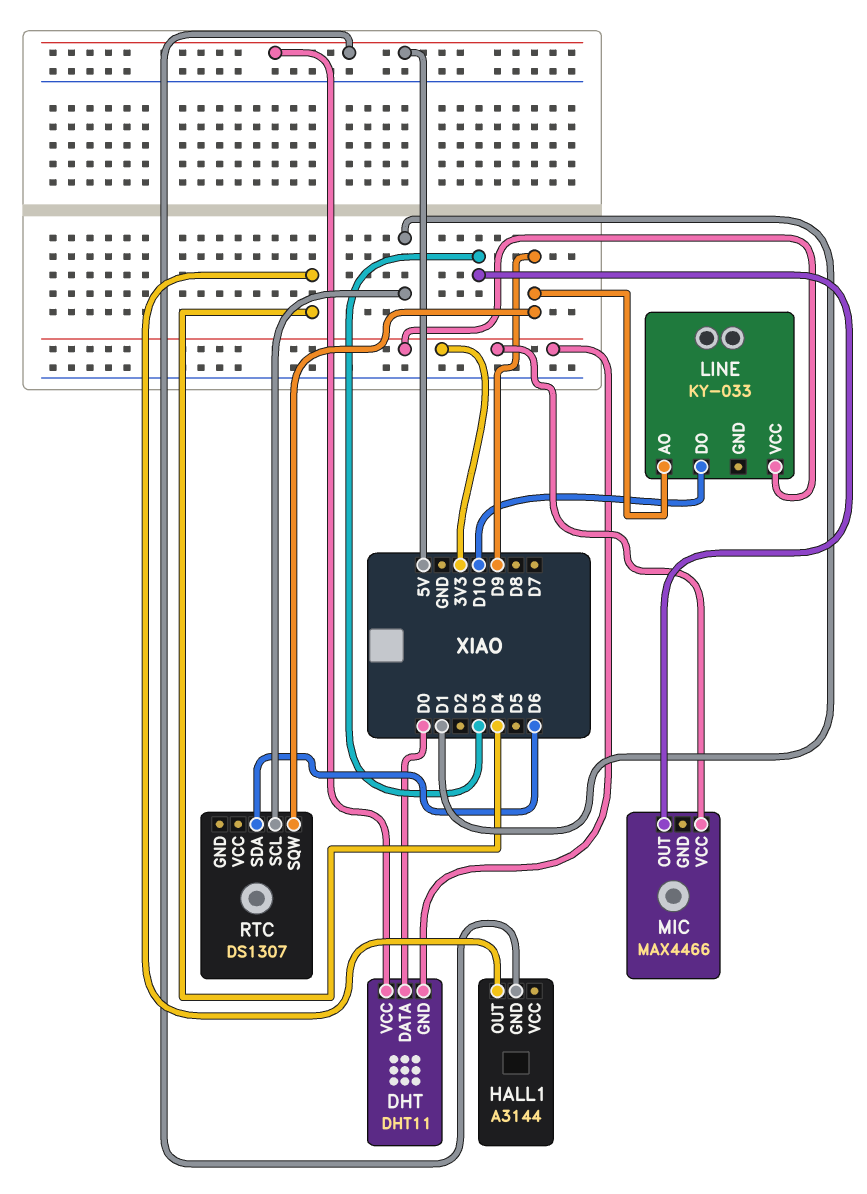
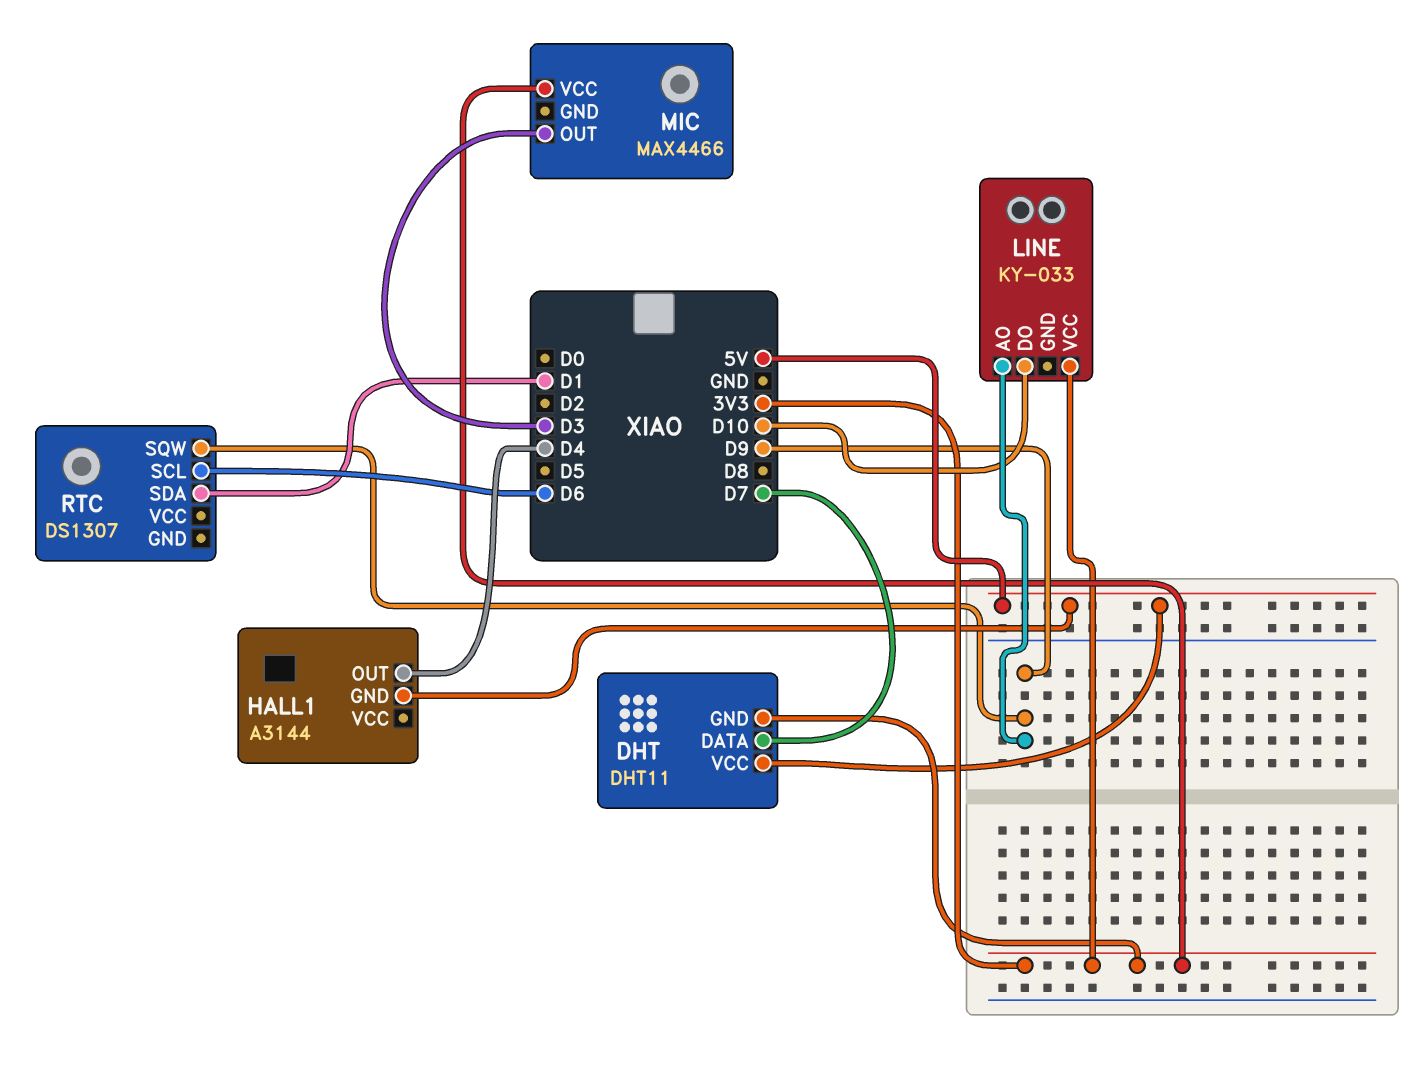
DHT pin DATA: D0 -> D7
RTC pin SCL: D1 -> D6
RTC pin SDA: D6 -> D1

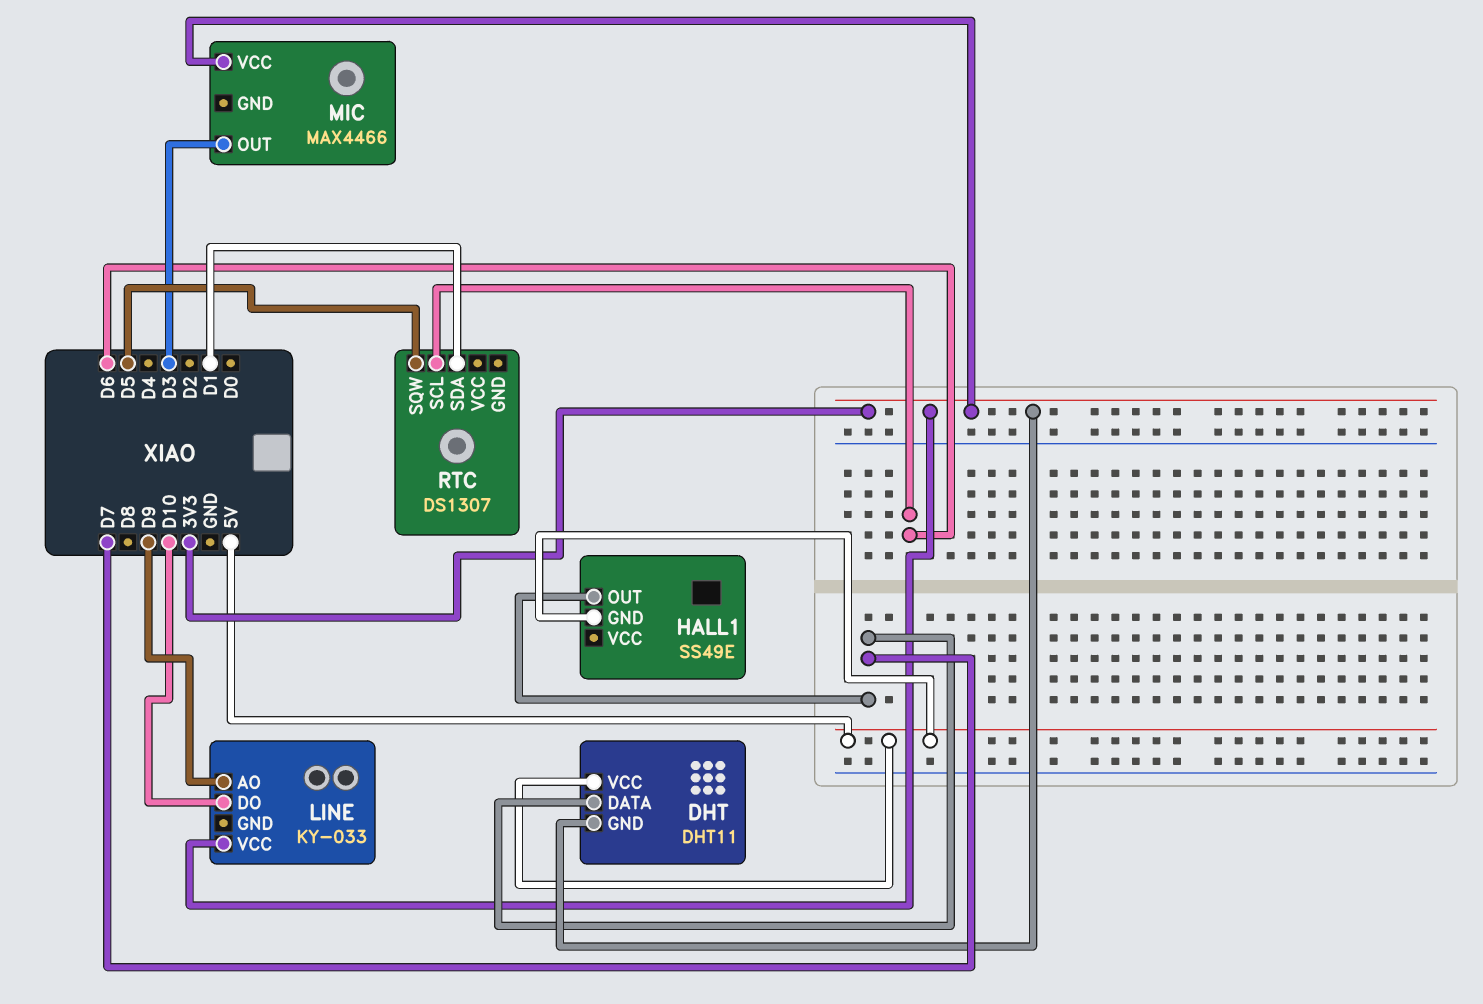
HALL1: A3144 -> SS49E
HALL1 pin OUT: D4 -> D7
RTC pin SQW: D9 -> D5

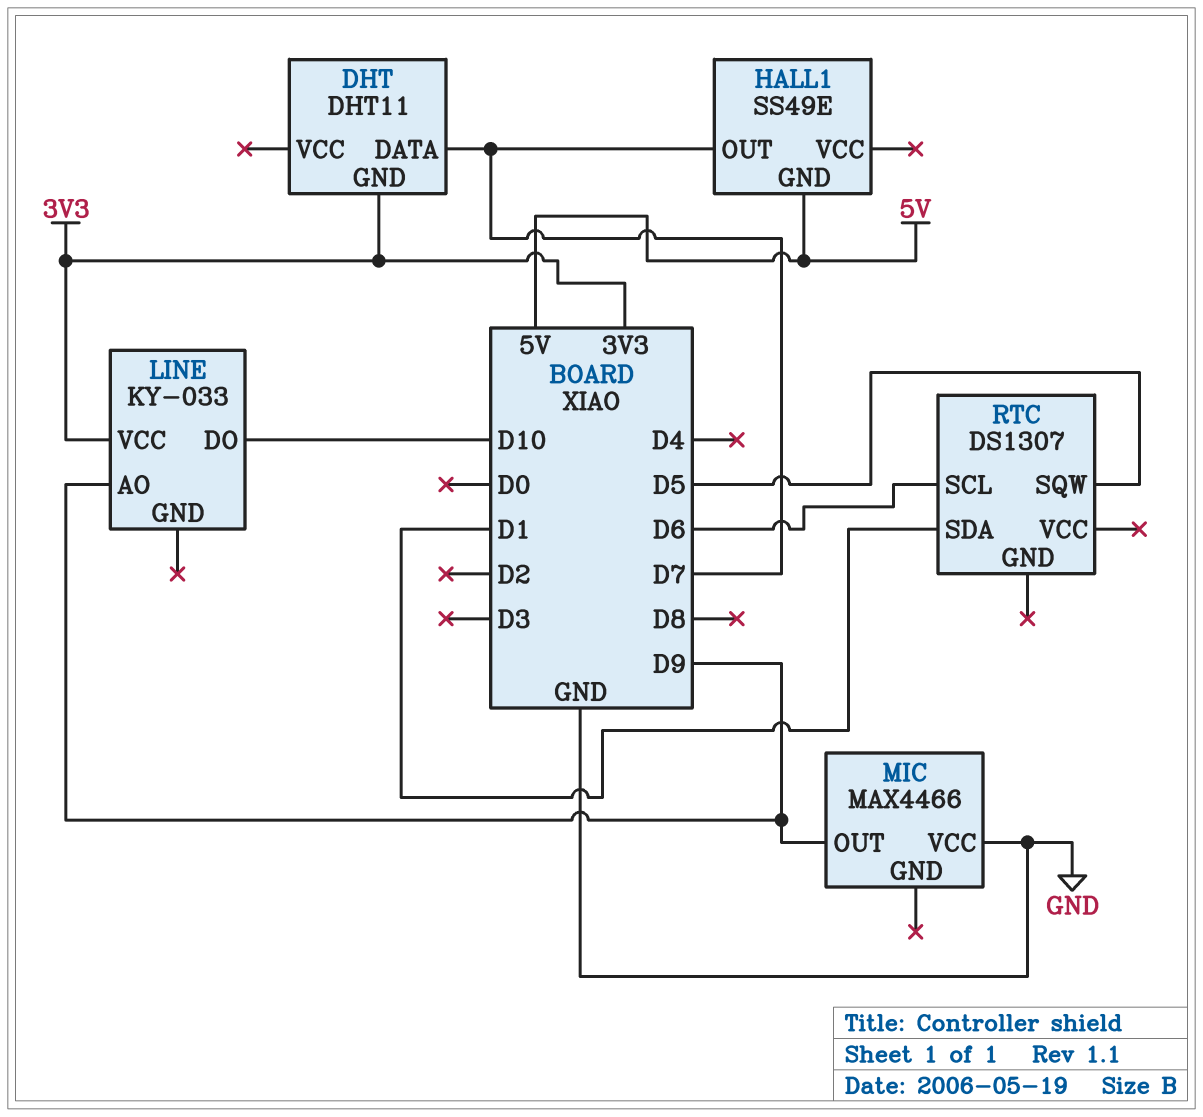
DHT pin VCC: 5V -> none
MIC pin OUT: D3 -> D9
MIC pin VCC: 3V3 -> GND

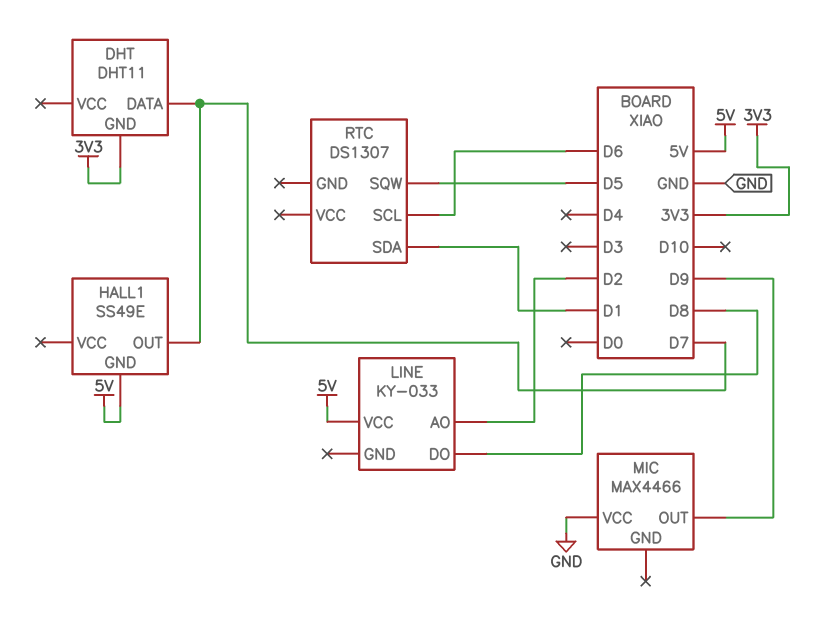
LINE pin AO: D9 -> D2
LINE pin DO: D10 -> D8
LINE pin VCC: 3V3 -> 5V

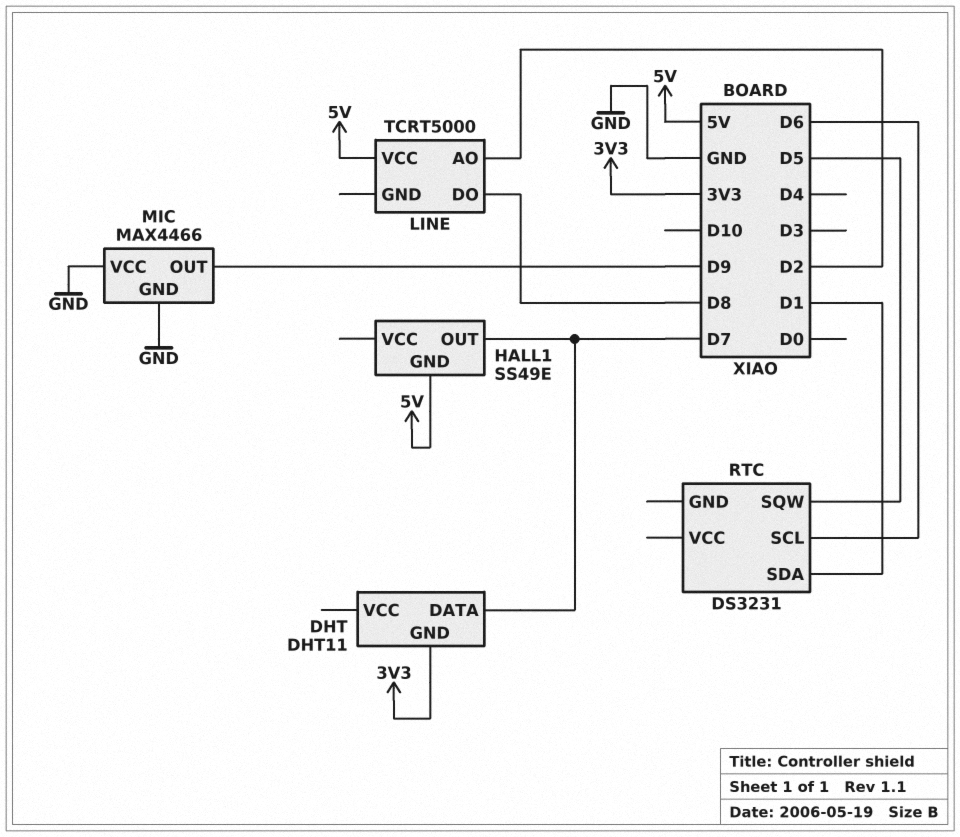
LINE: KY-033 -> TCRT5000
MIC pin GND: none -> GND
RTC: DS1307 -> DS3231

